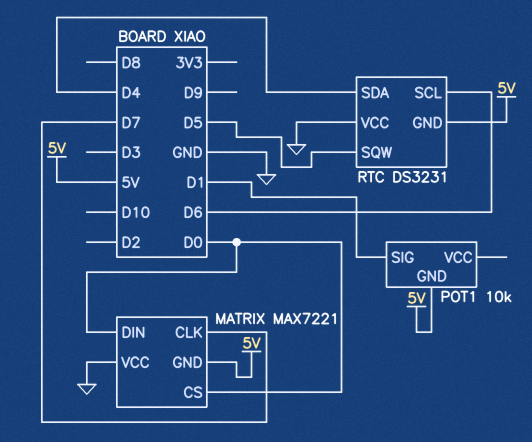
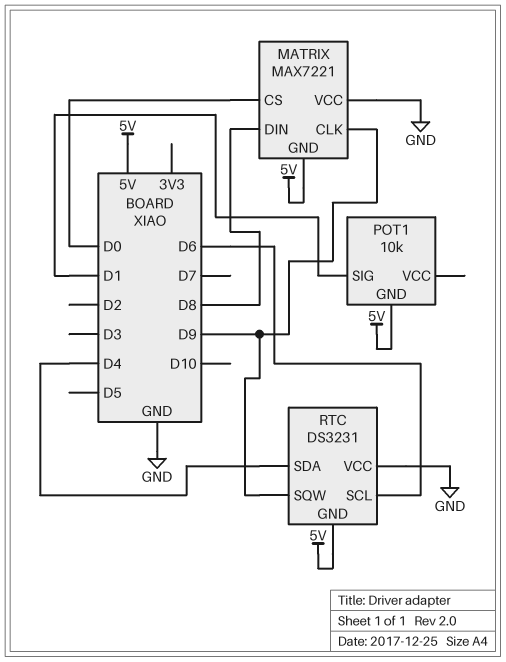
MATRIX pin CLK: D7 -> D9
MATRIX pin DIN: D0 -> D8
RTC pin SQW: D5 -> D9

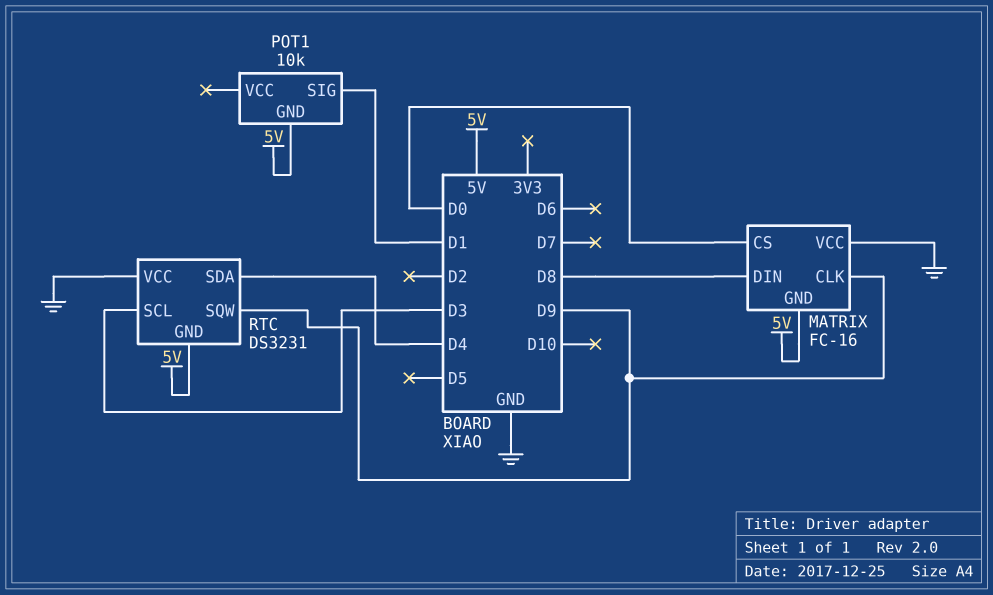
MATRIX: MAX7221 -> FC-16
RTC pin SCL: D6 -> D3

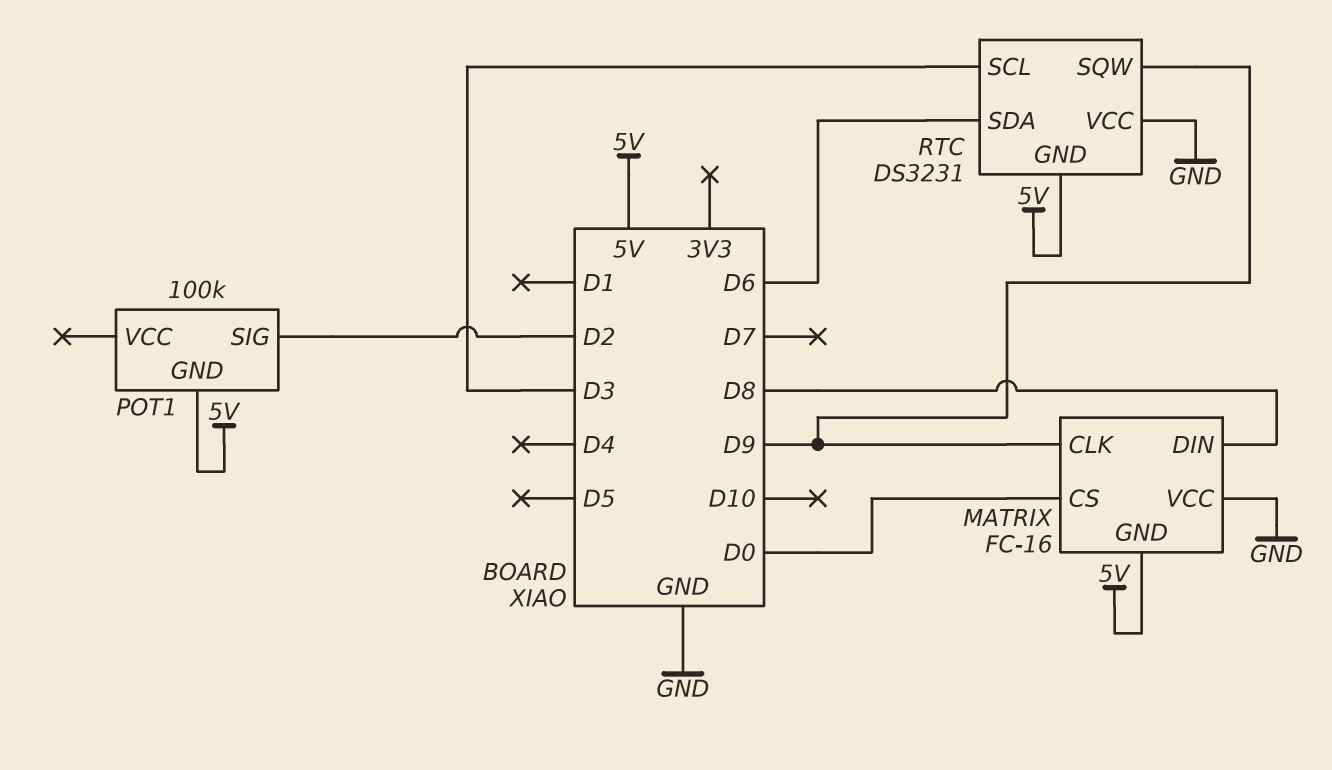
POT1: 10k -> 100k
POT1 pin SIG: D1 -> D2
RTC pin SDA: D4 -> D6

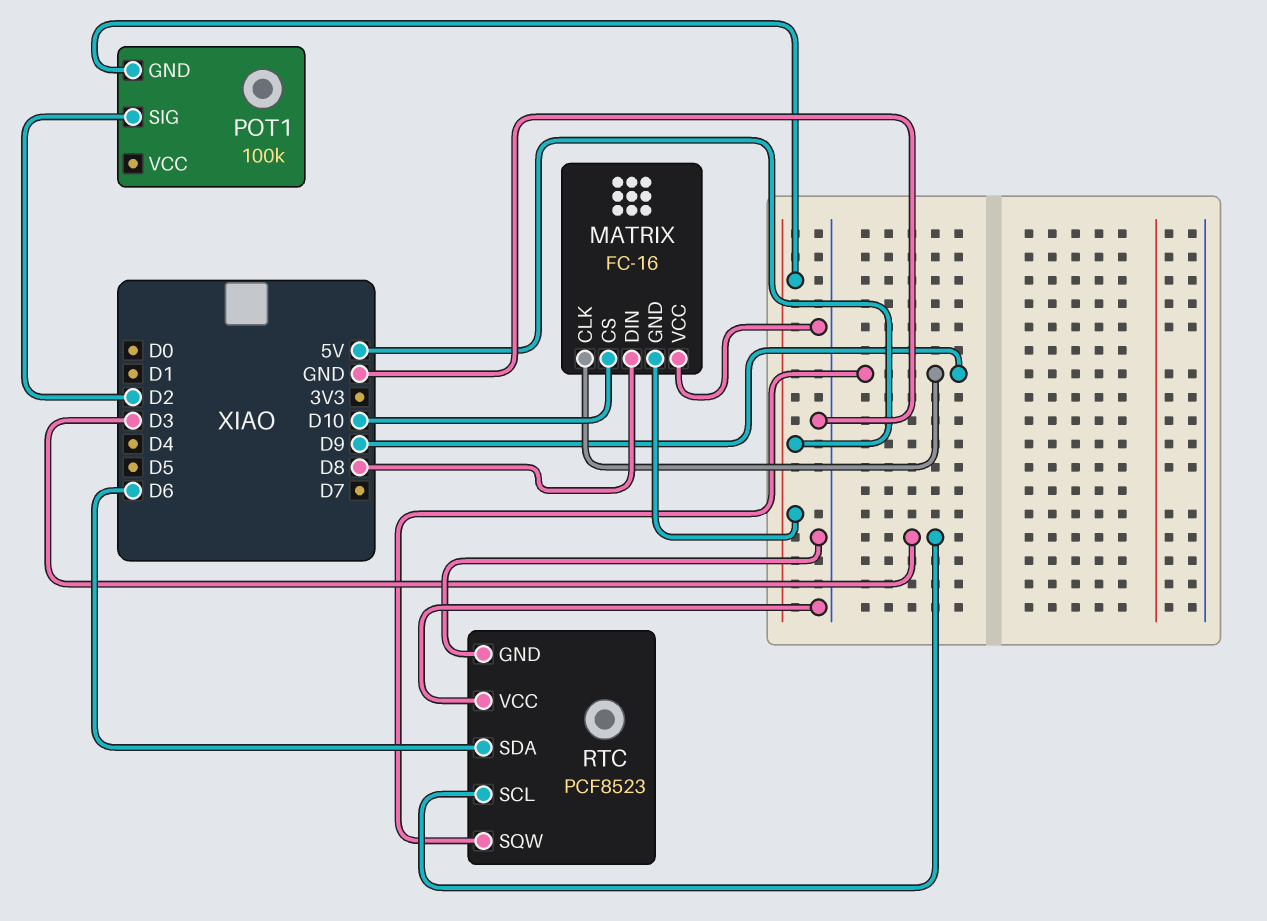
MATRIX pin CS: D0 -> D10
RTC: DS3231 -> PCF8523
RTC pin GND: 5V -> GND

